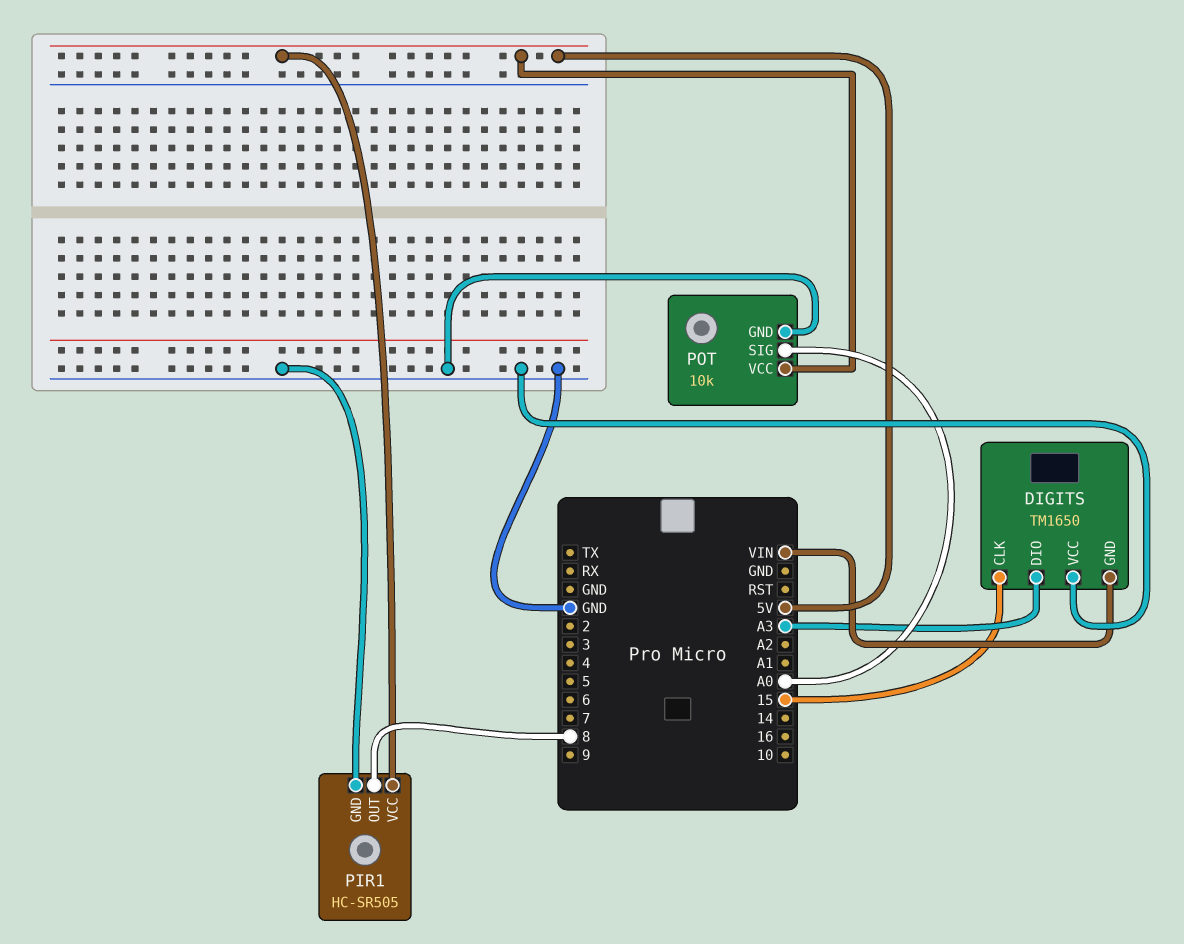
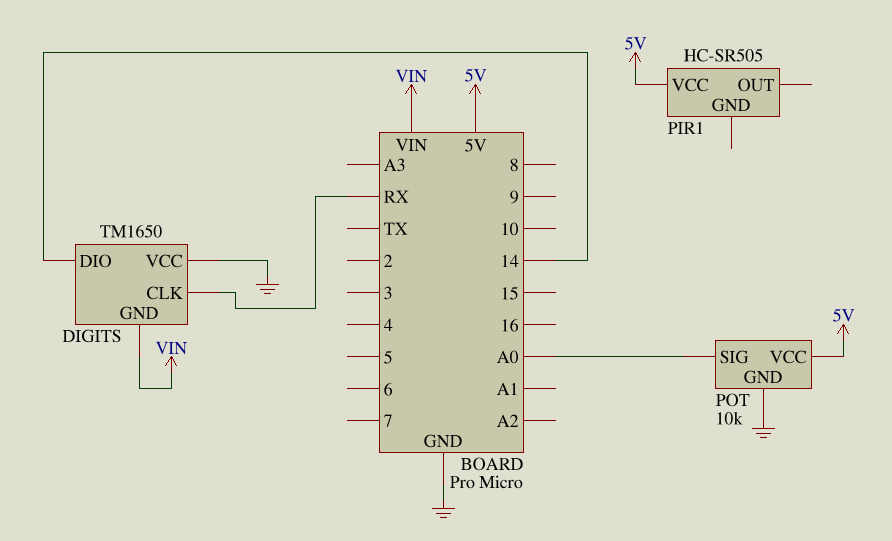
DIGITS pin CLK: 15 -> RX
DIGITS pin DIO: A3 -> 14
PIR1 pin GND: GND -> none
PIR1 pin OUT: 8 -> none

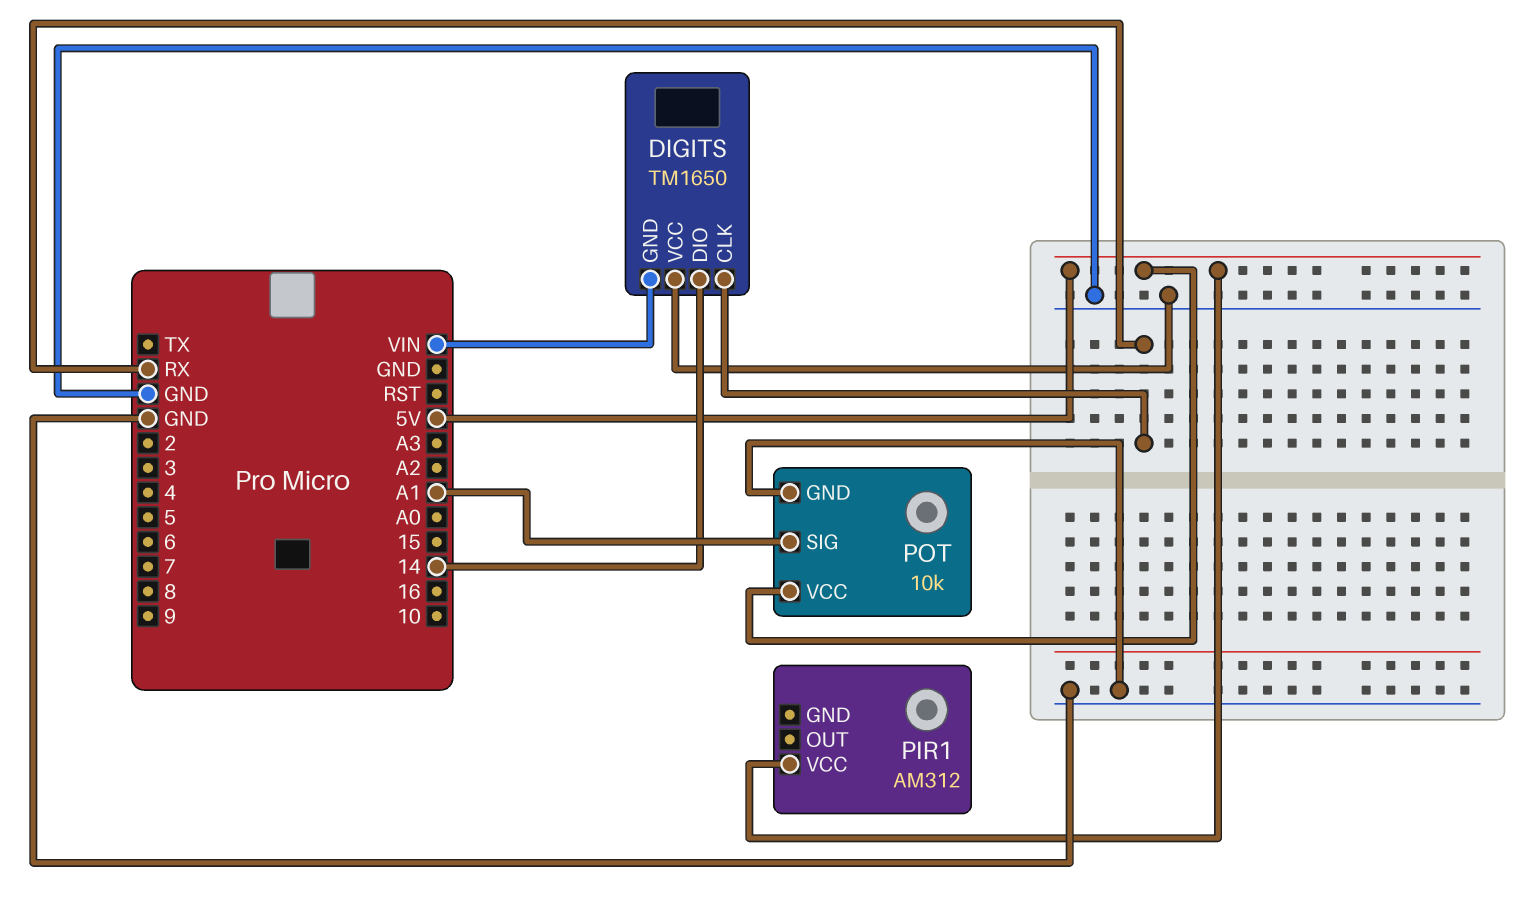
PIR1: HC-SR505 -> AM312
POT pin SIG: A0 -> A1

